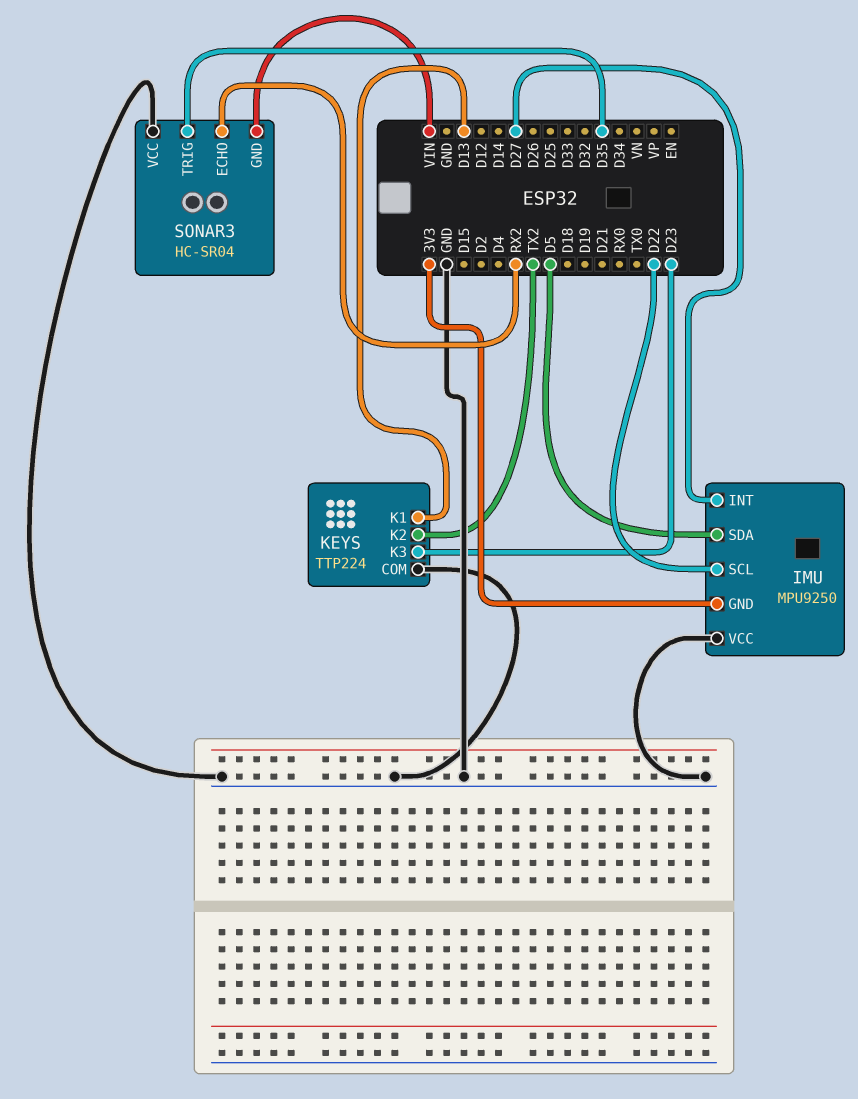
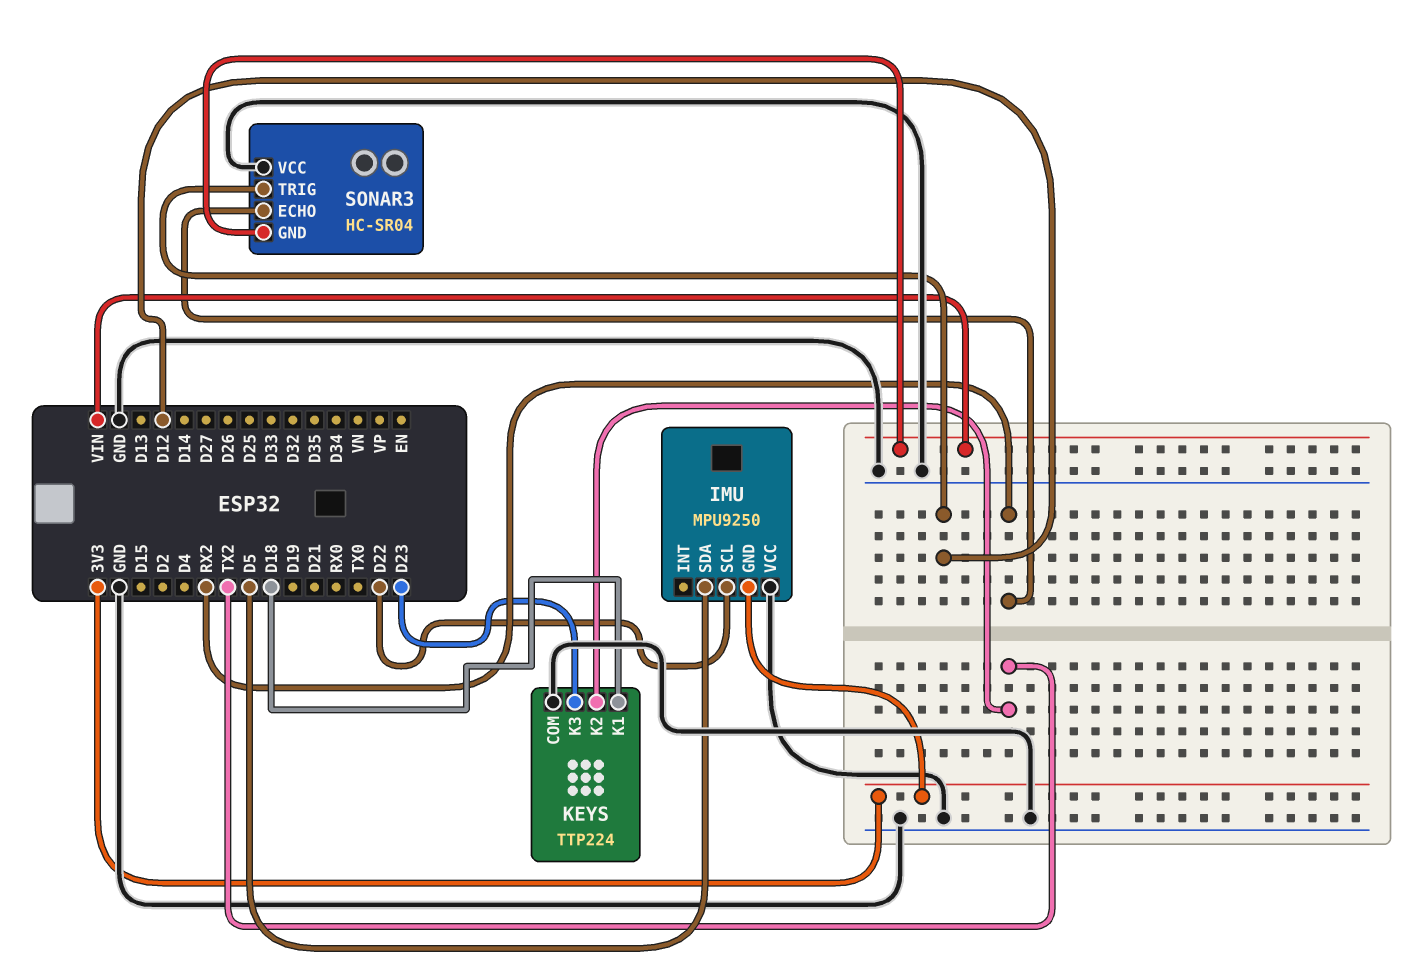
IMU pin INT: D27 -> none
KEYS pin K1: D13 -> D18
SONAR3 pin TRIG: D35 -> D12

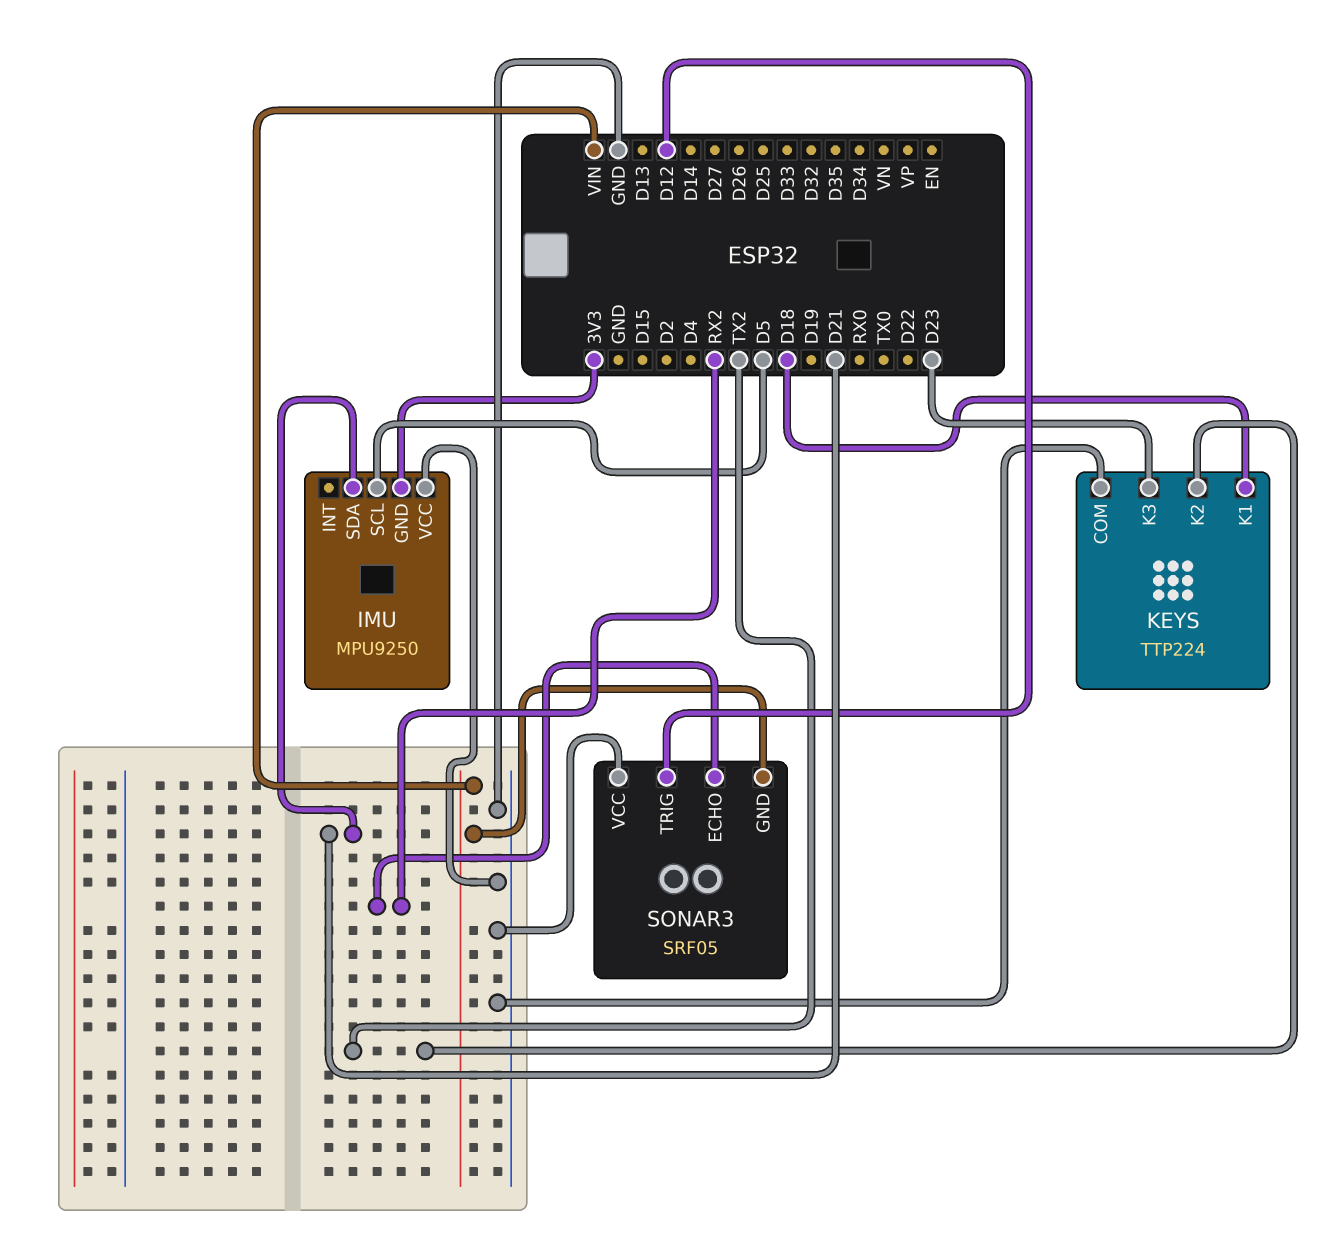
IMU pin SCL: D22 -> D5
IMU pin SDA: D5 -> D21
SONAR3: HC-SR04 -> SRF05

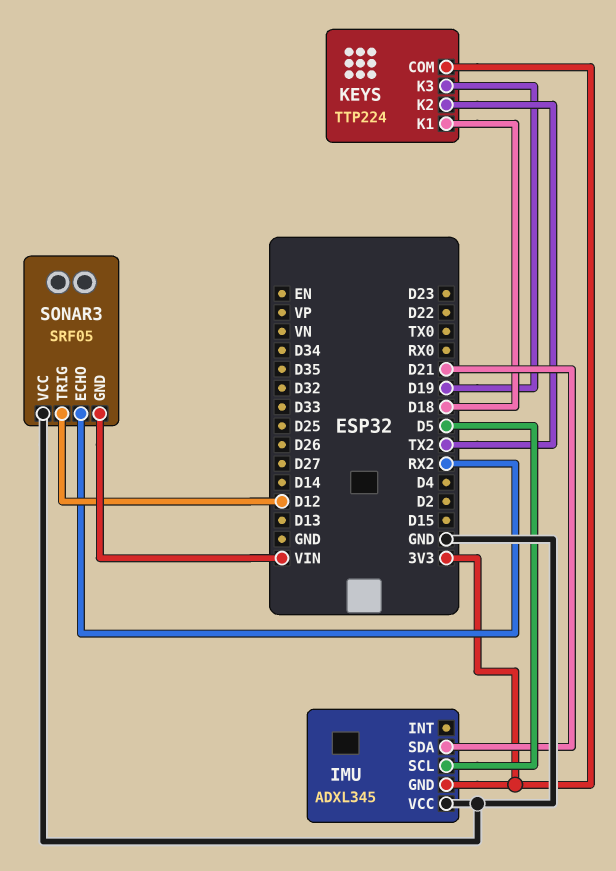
IMU: MPU9250 -> ADXL345
KEYS pin COM: GND -> 3V3
KEYS pin K3: D23 -> D19

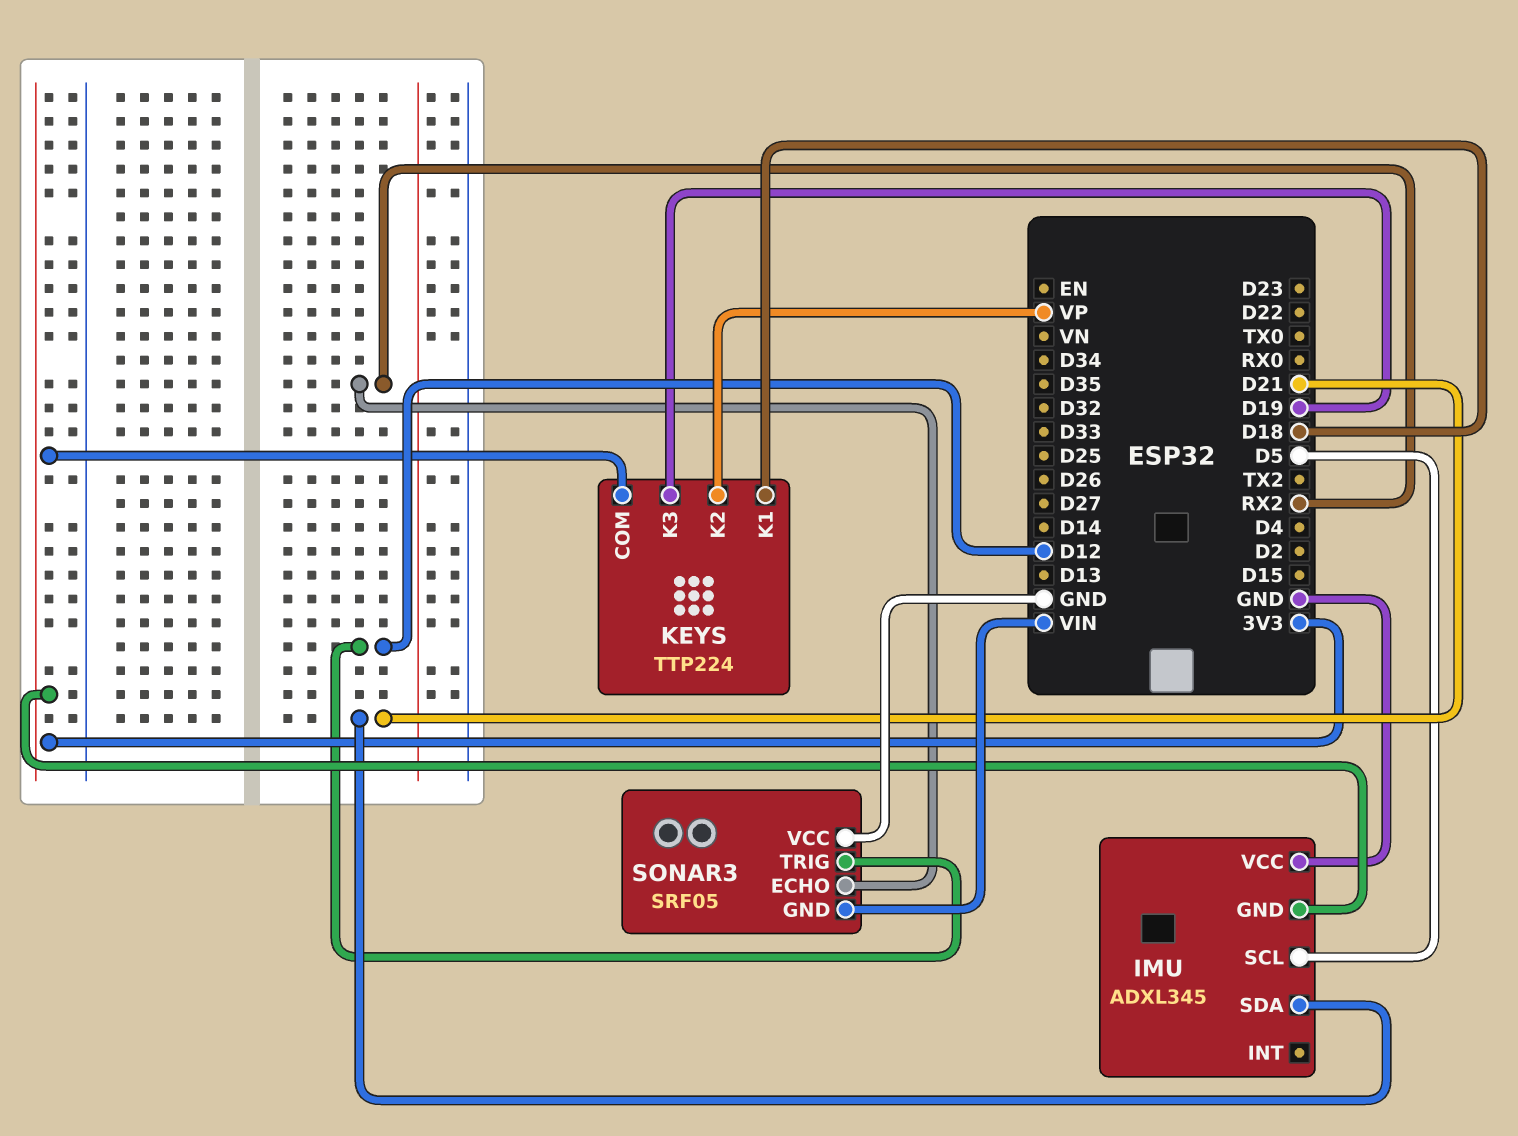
KEYS pin K2: TX2 -> VP

